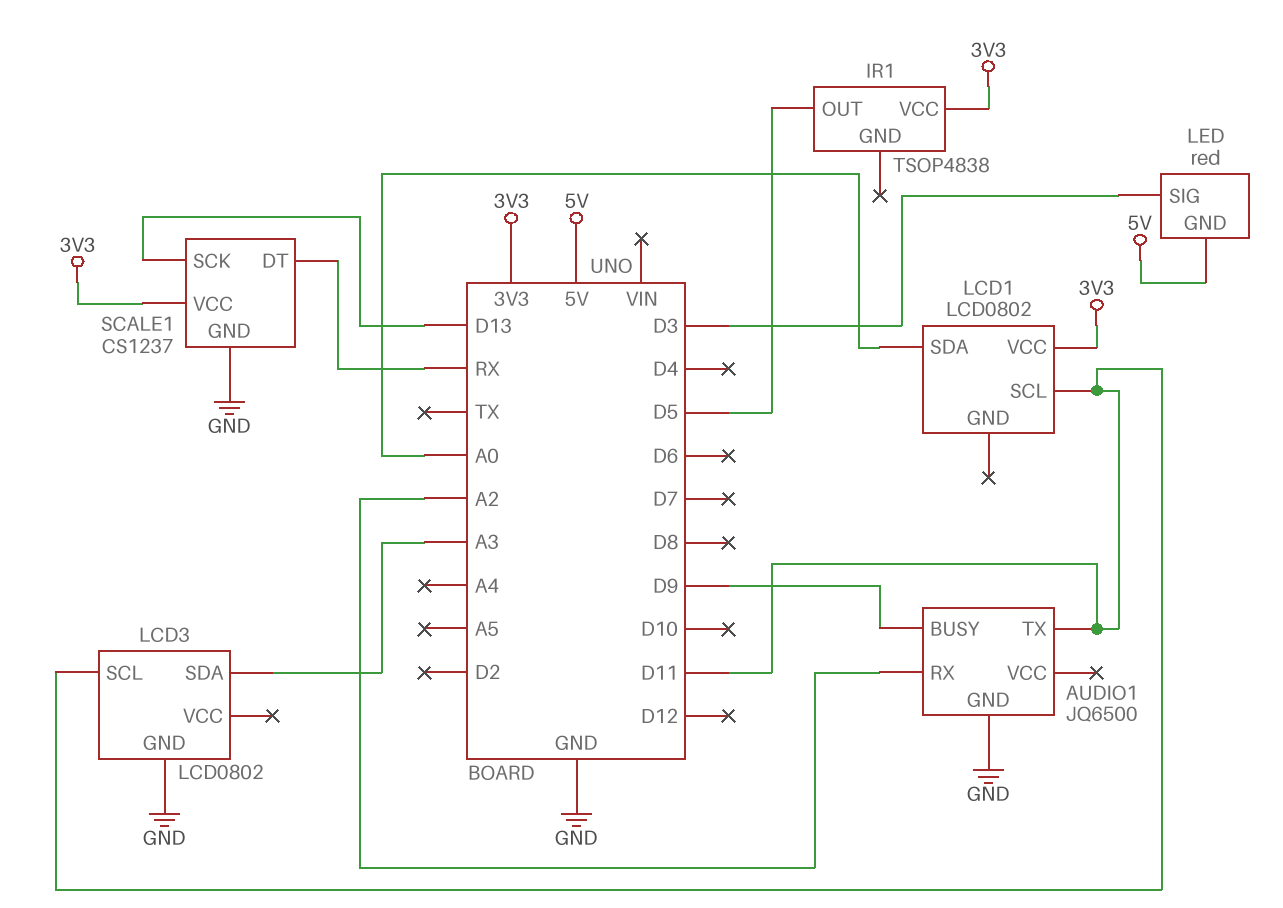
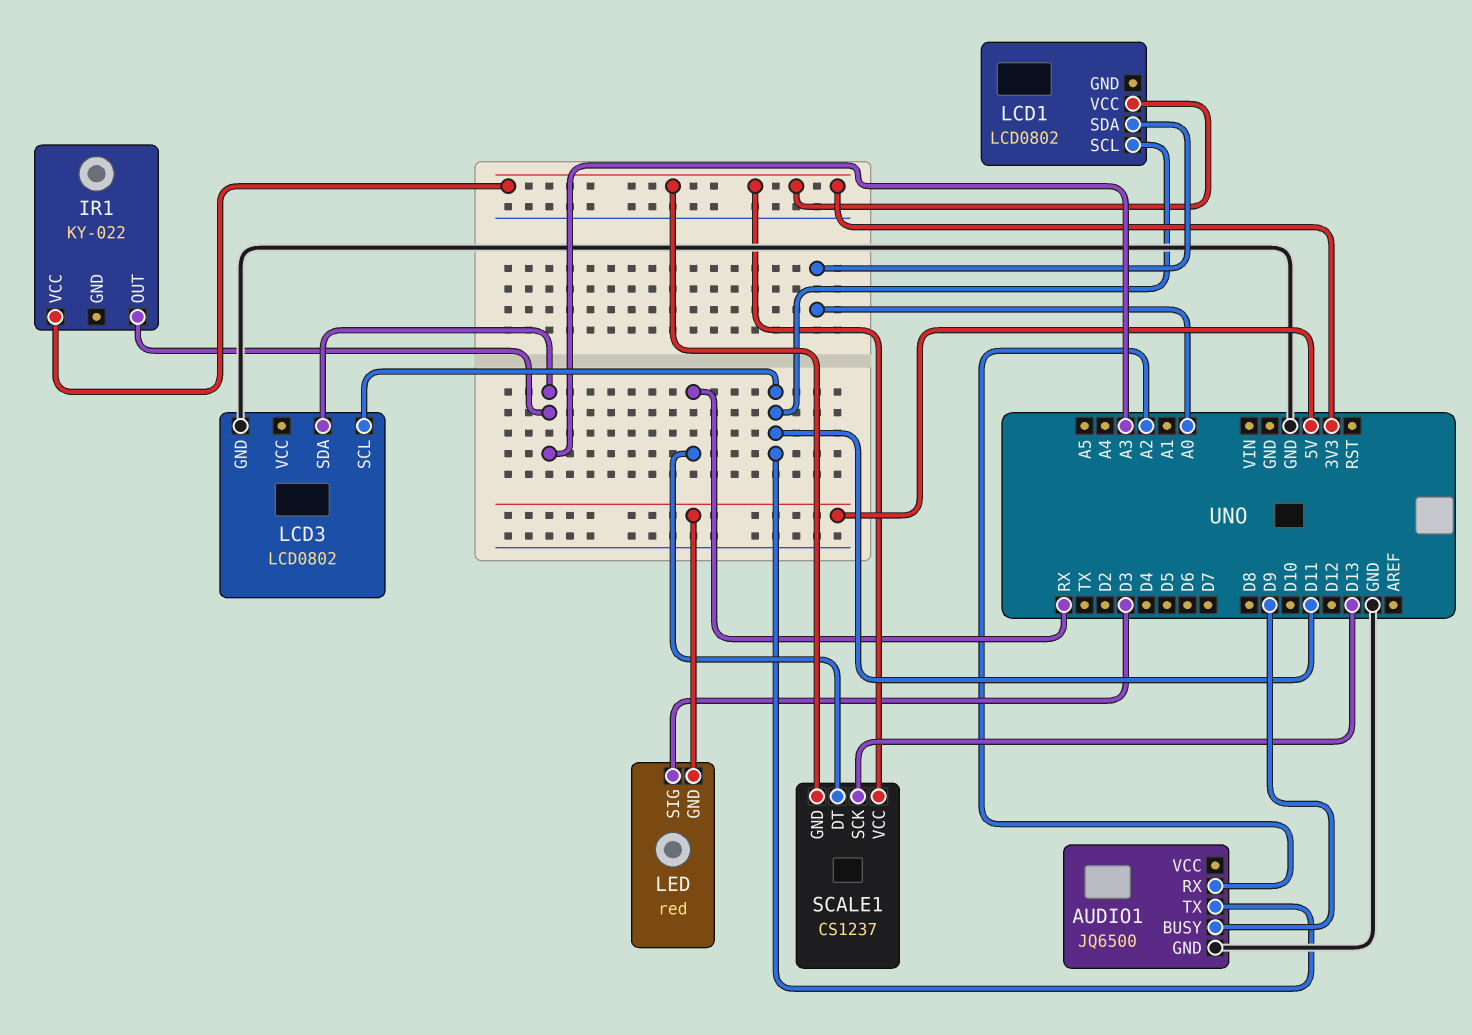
IR1: TSOP4838 -> KY-022
IR1 pin OUT: D5 -> A3
SCALE1 pin GND: GND -> 3V3

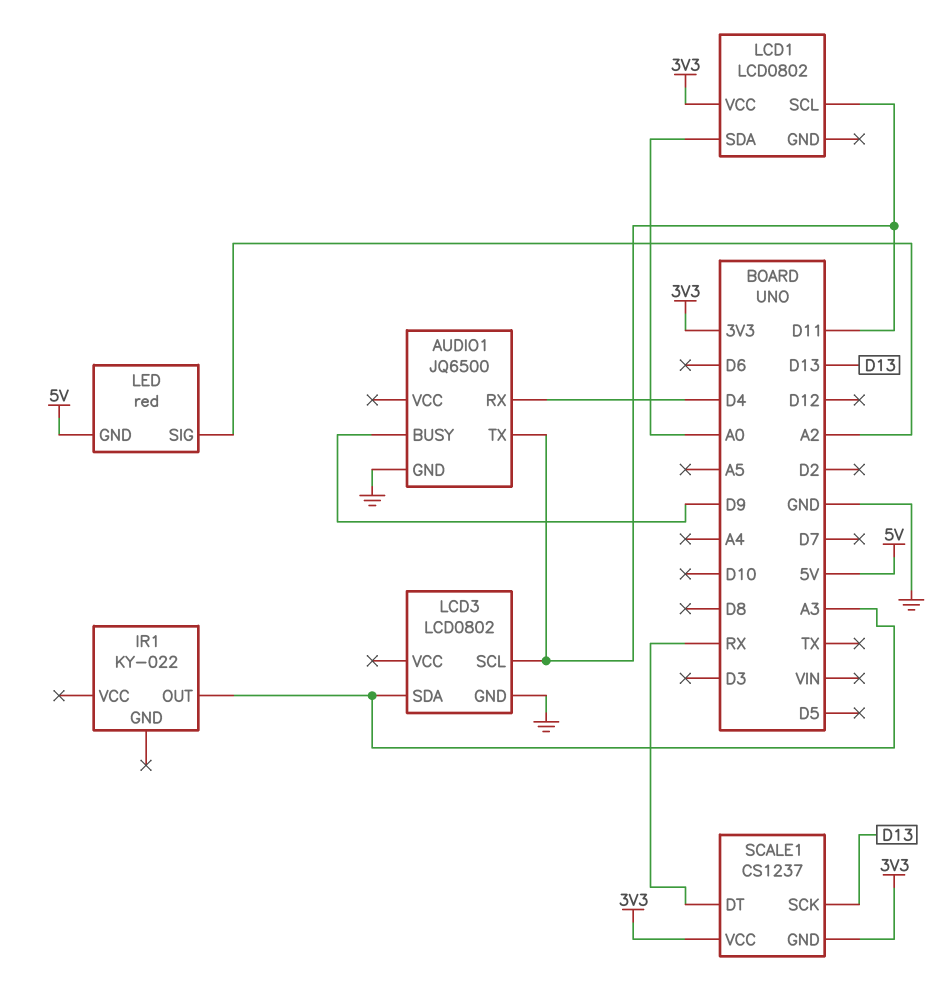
AUDIO1 pin RX: A2 -> D4
IR1 pin VCC: 3V3 -> none
LED pin SIG: D3 -> A2

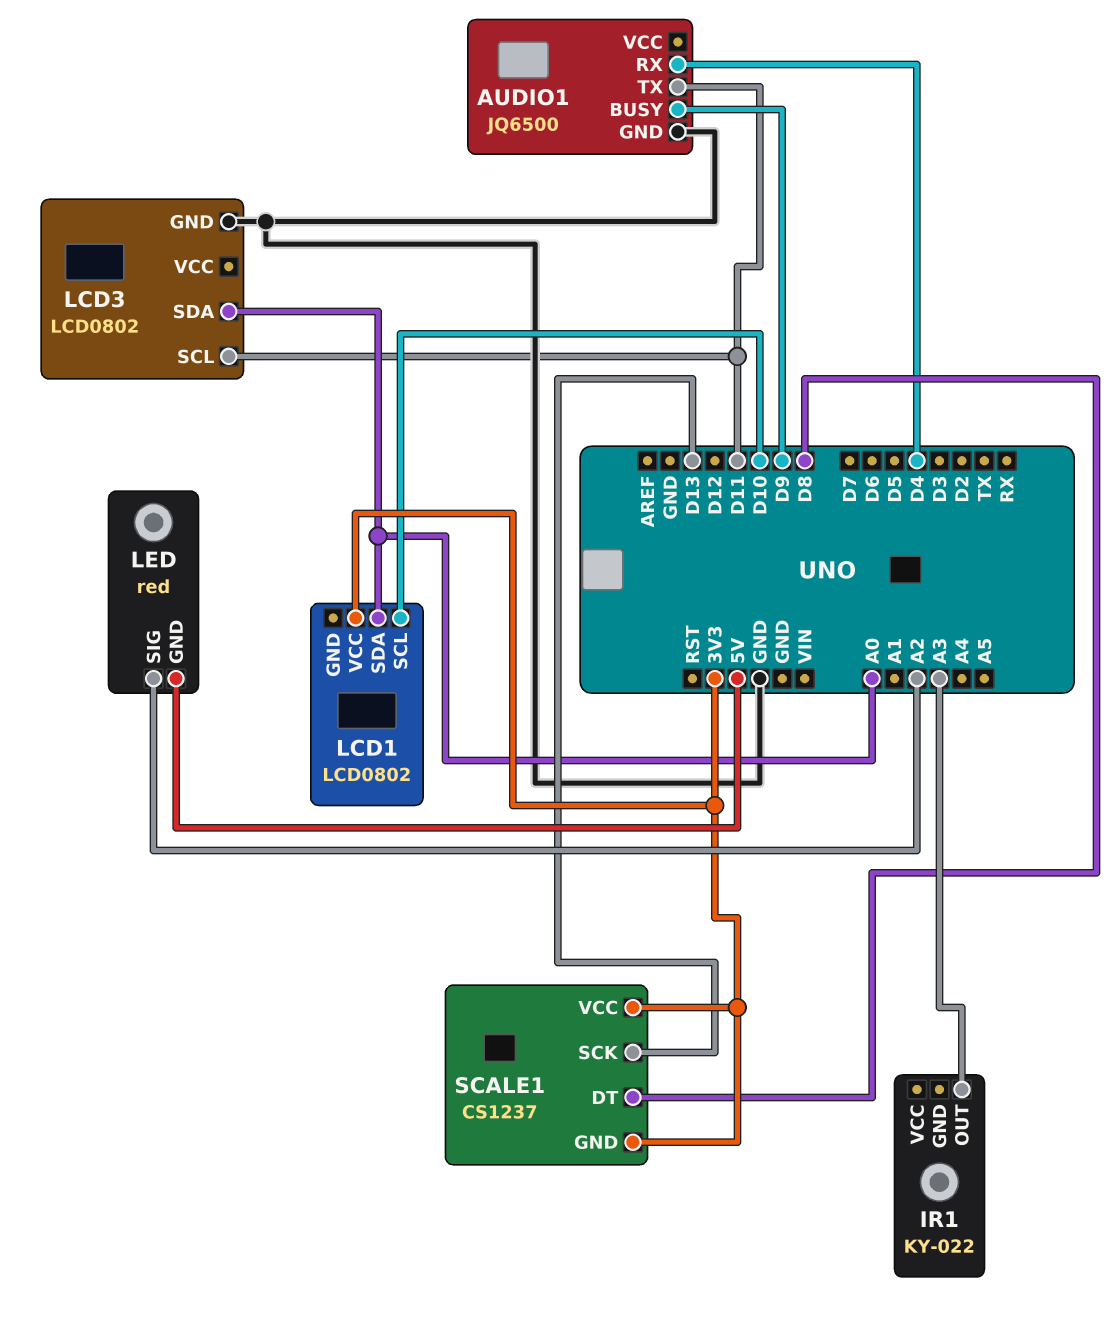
LCD1 pin SCL: D11 -> D10
LCD3 pin SDA: A3 -> A0
SCALE1 pin DT: RX -> D8

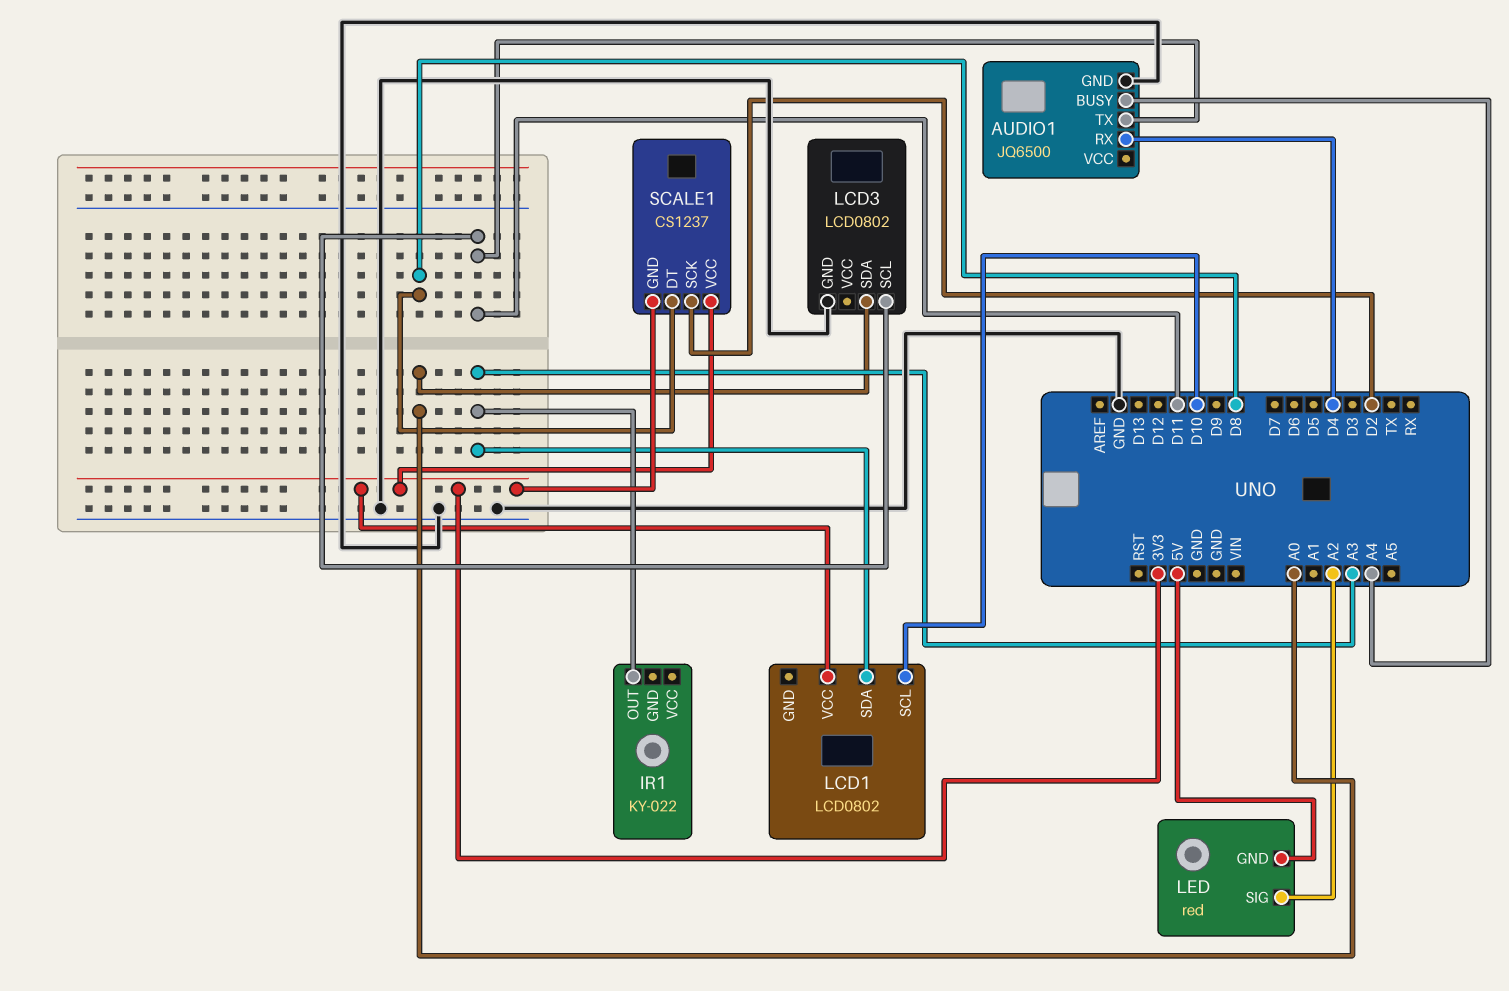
AUDIO1 pin BUSY: D9 -> A4
LCD1 pin SDA: A0 -> A3
SCALE1 pin SCK: D13 -> D2

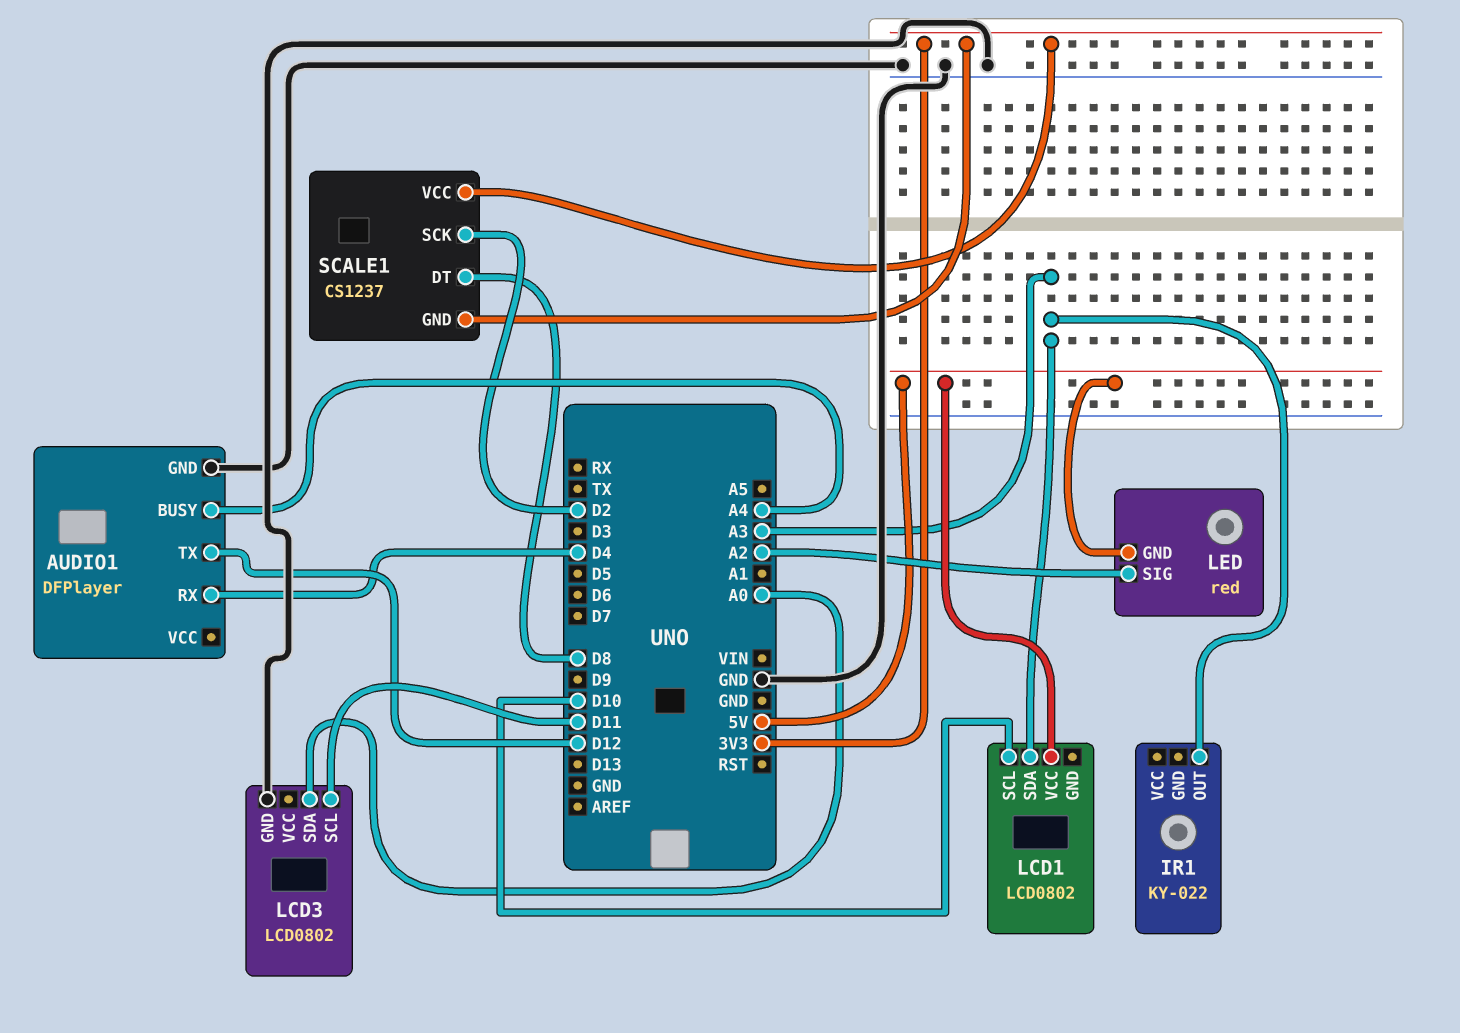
AUDIO1: JQ6500 -> DFPlayer
AUDIO1 pin TX: D11 -> D12
LCD1 pin VCC: 3V3 -> 5V

